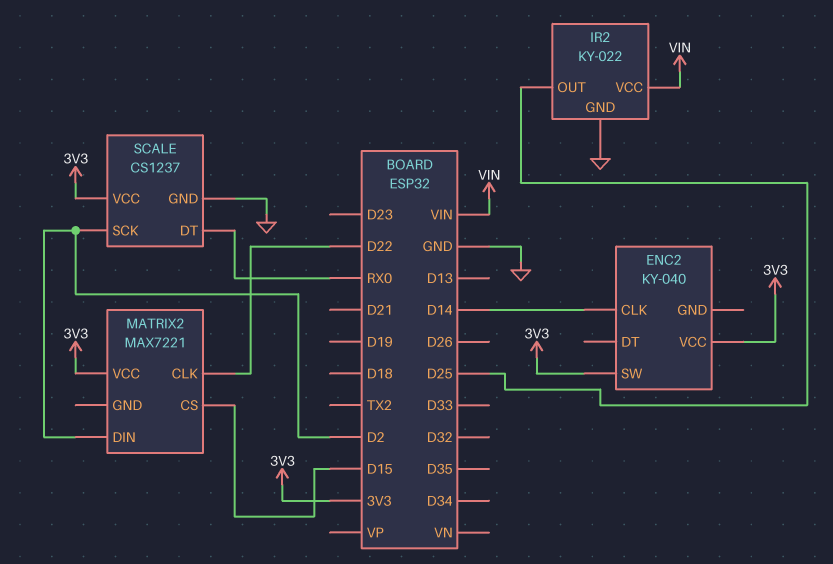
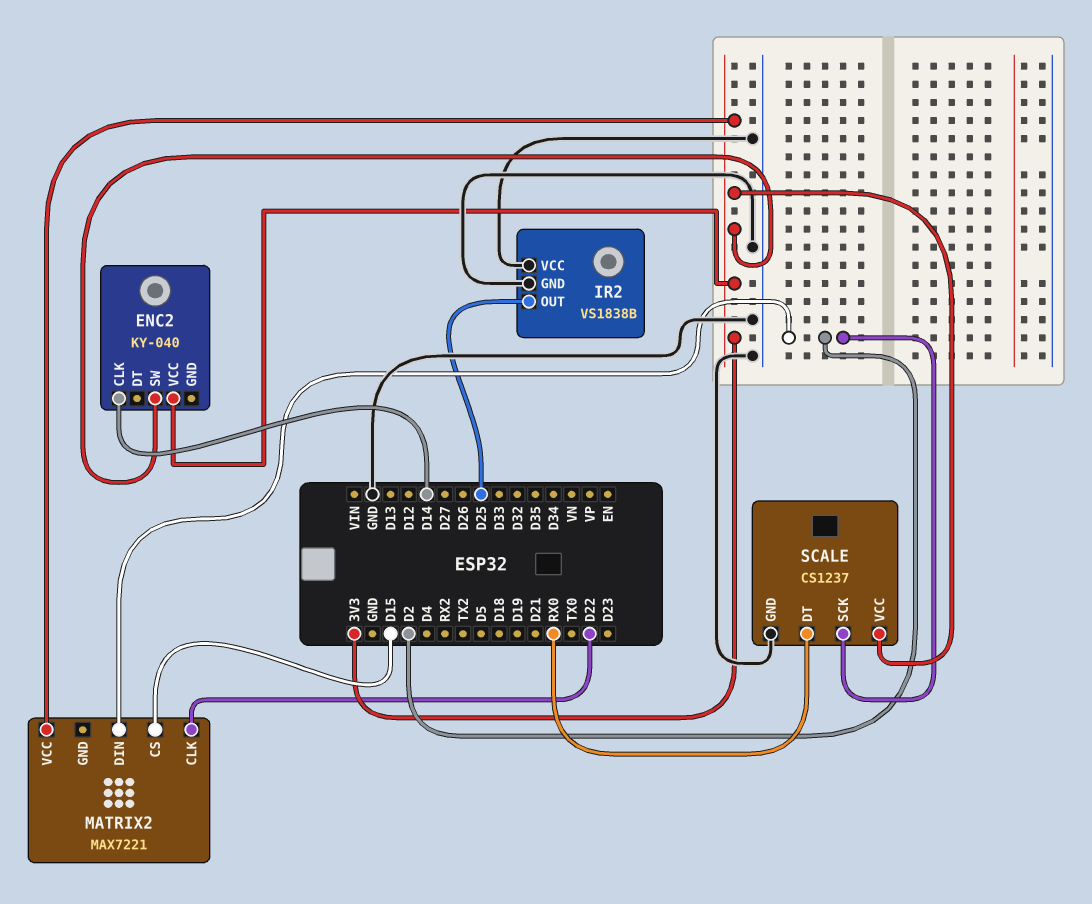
IR2: KY-022 -> VS1838B
IR2 pin VCC: VIN -> GND

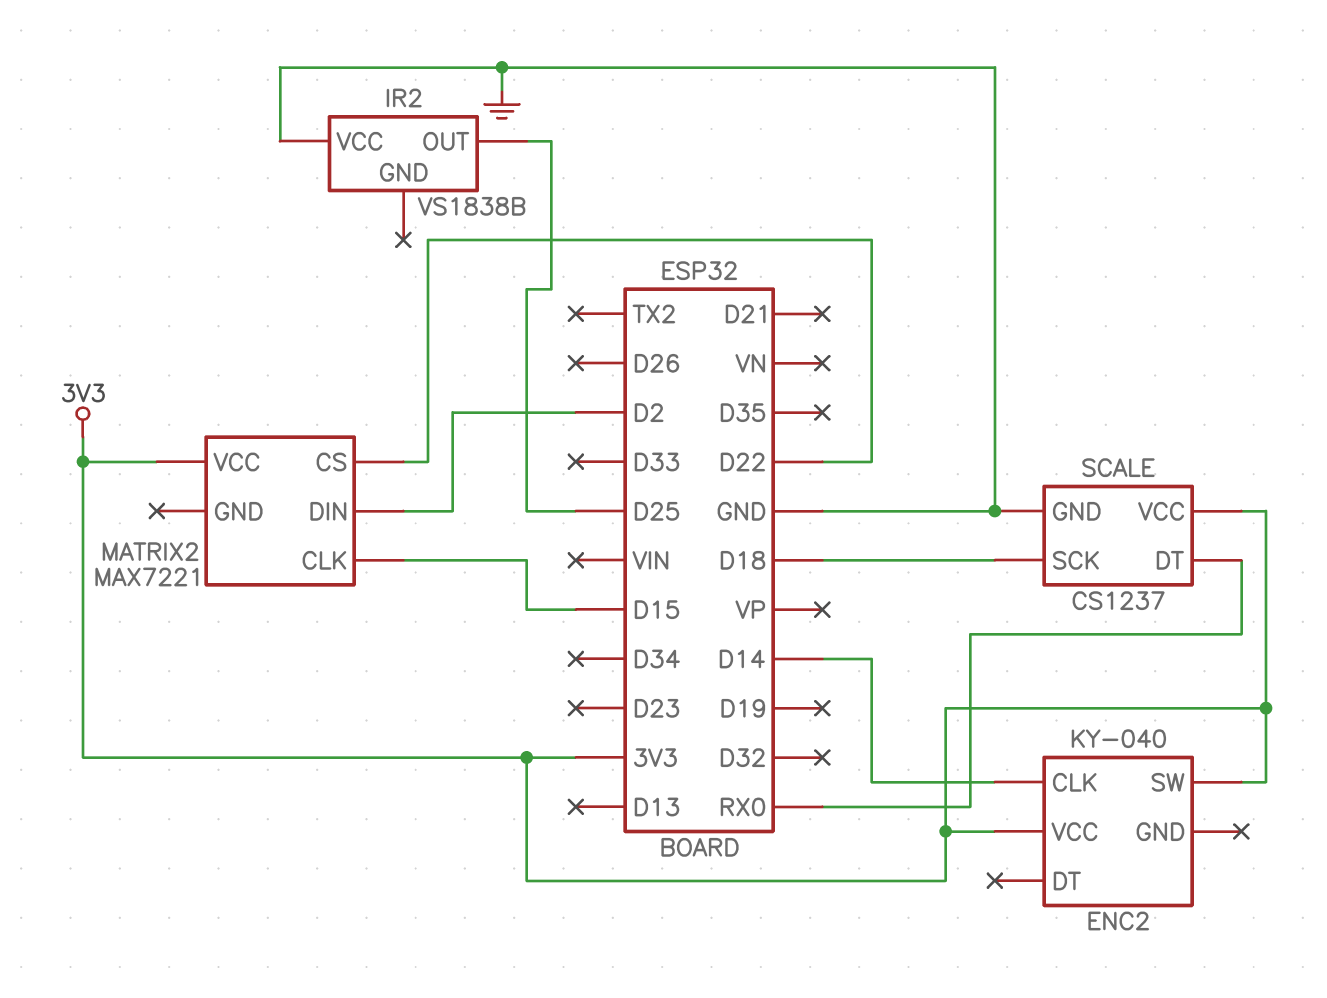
IR2 pin GND: GND -> none
MATRIX2 pin CLK: D22 -> D15
MATRIX2 pin CS: D15 -> D22
SCALE pin SCK: D2 -> D18

